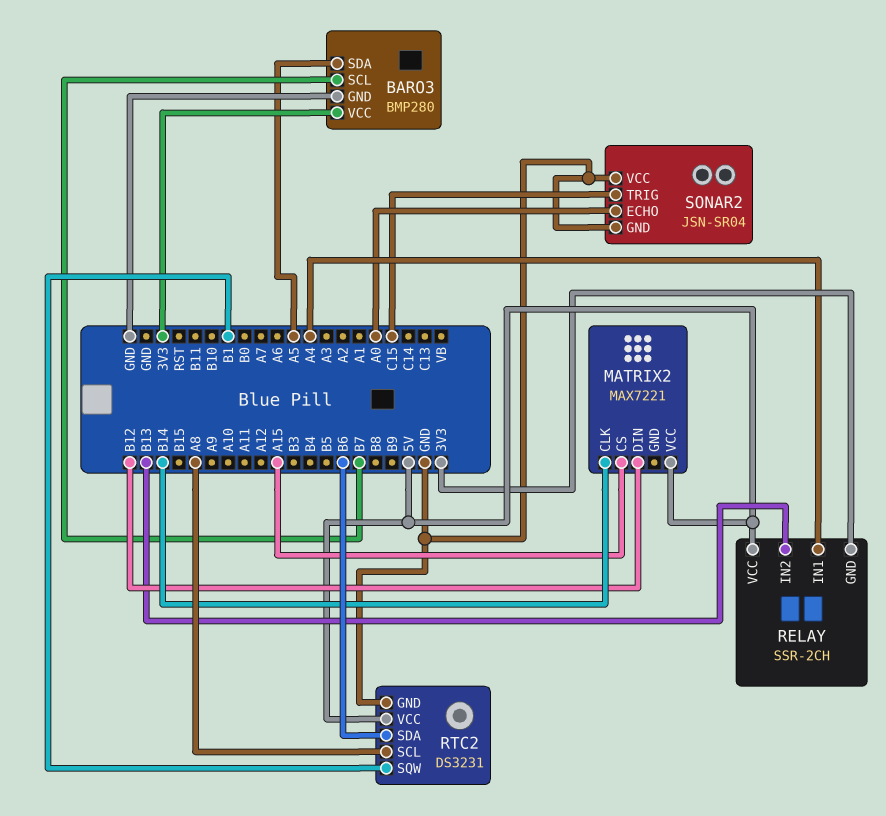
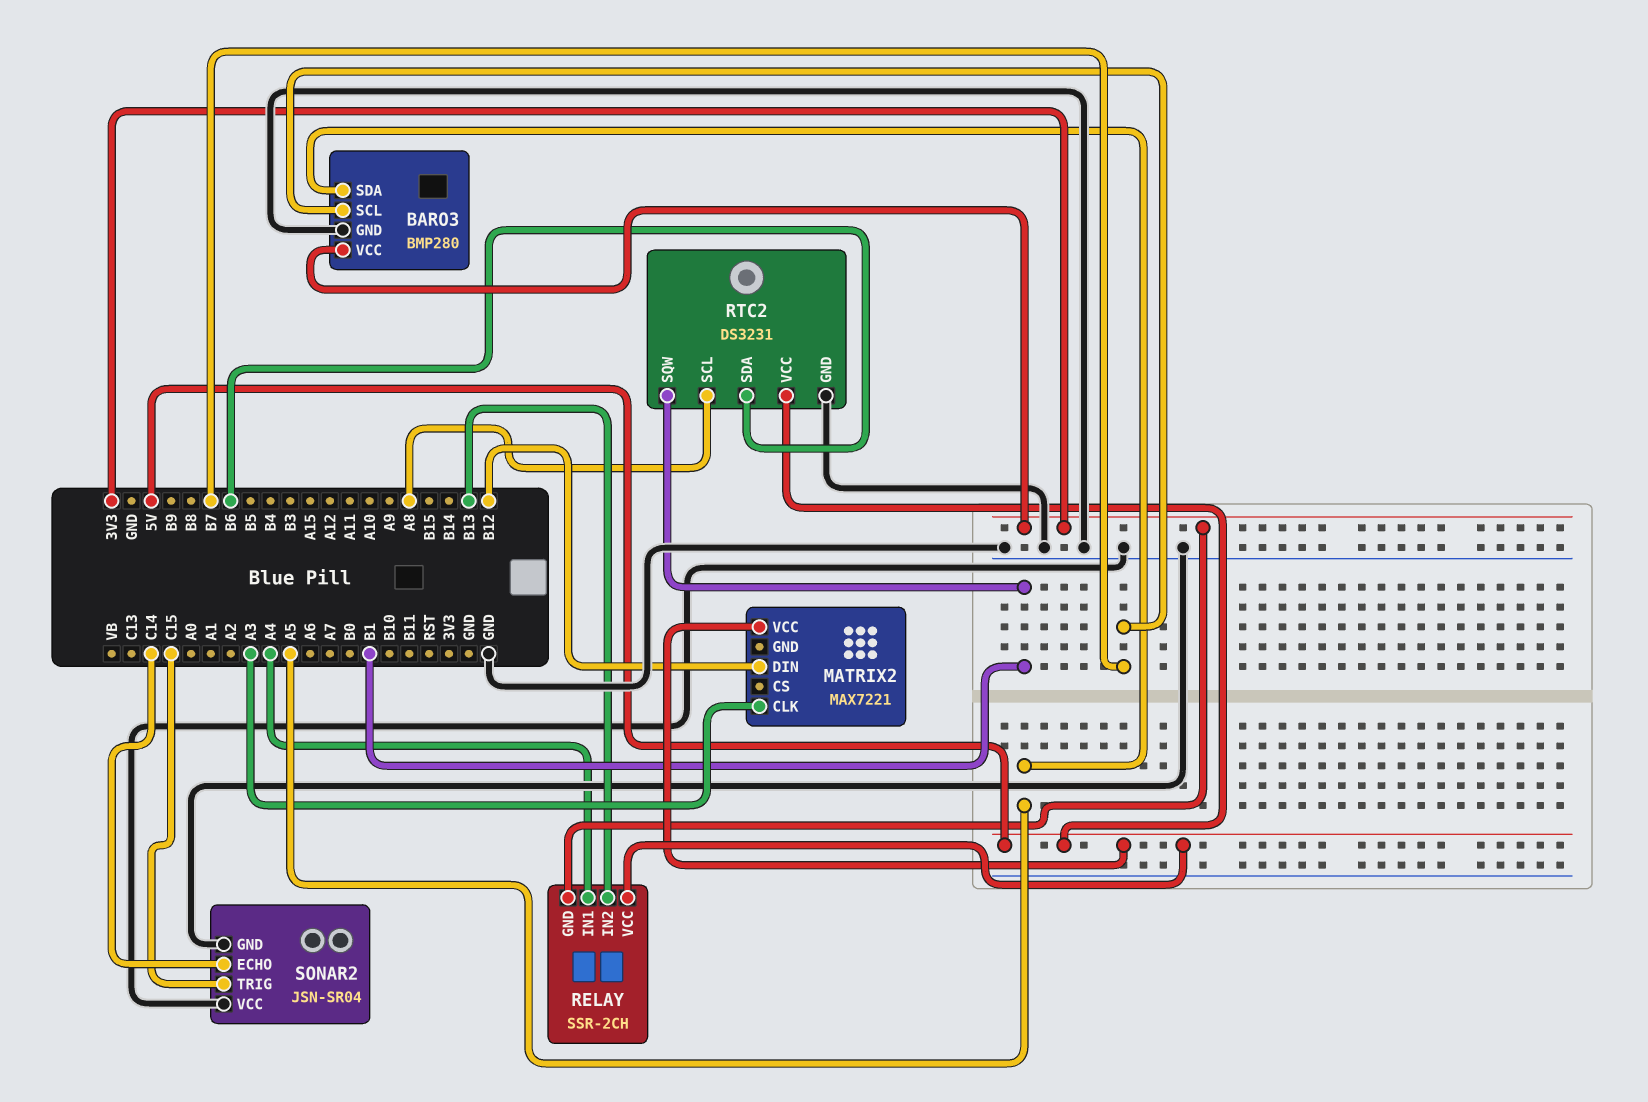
MATRIX2 pin CLK: B14 -> A3
MATRIX2 pin CS: A15 -> none
SONAR2 pin ECHO: A0 -> C14

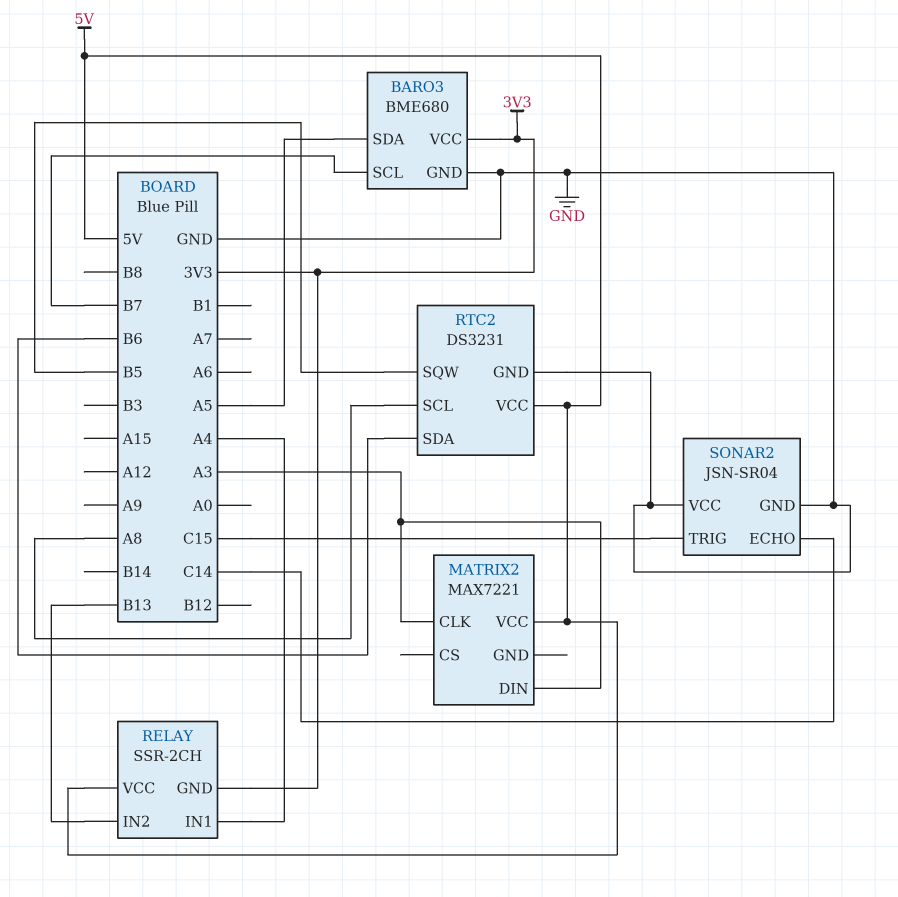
BARO3: BMP280 -> BME680
MATRIX2 pin DIN: B12 -> A3
RTC2 pin SQW: B1 -> B5

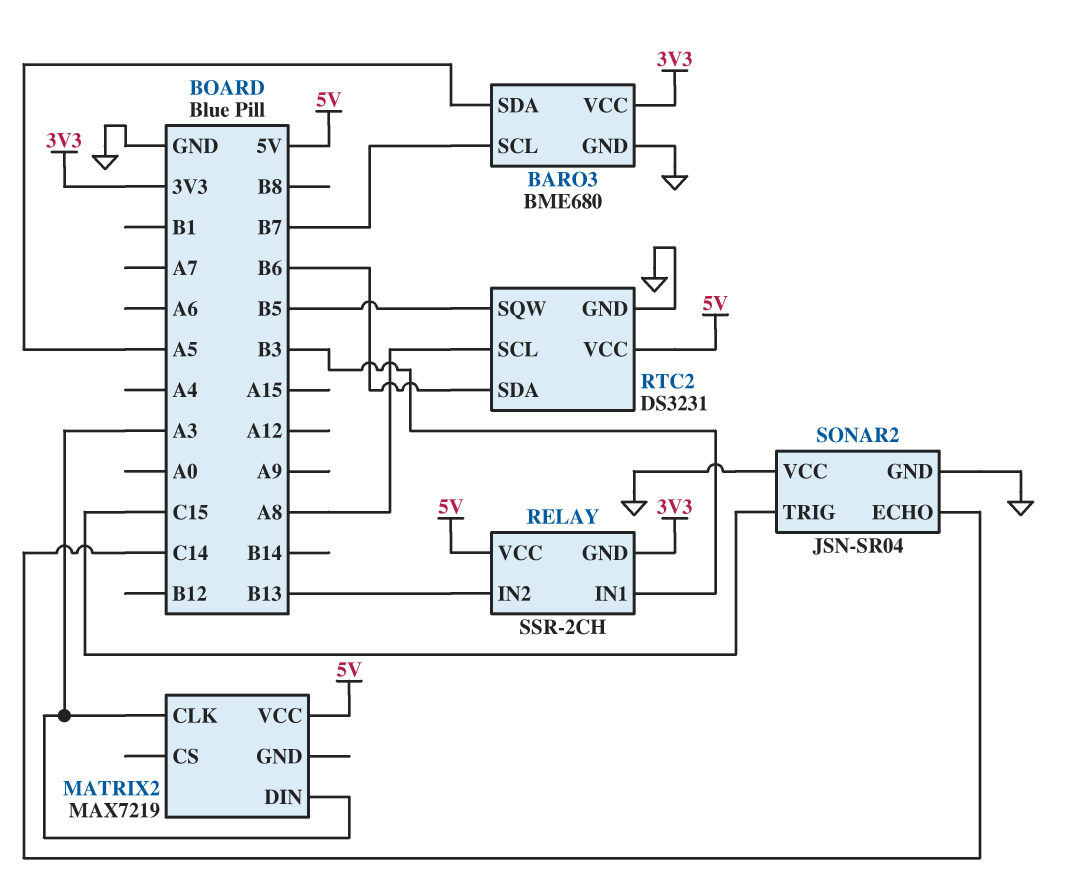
MATRIX2: MAX7221 -> MAX7219
RELAY pin IN1: A4 -> B3

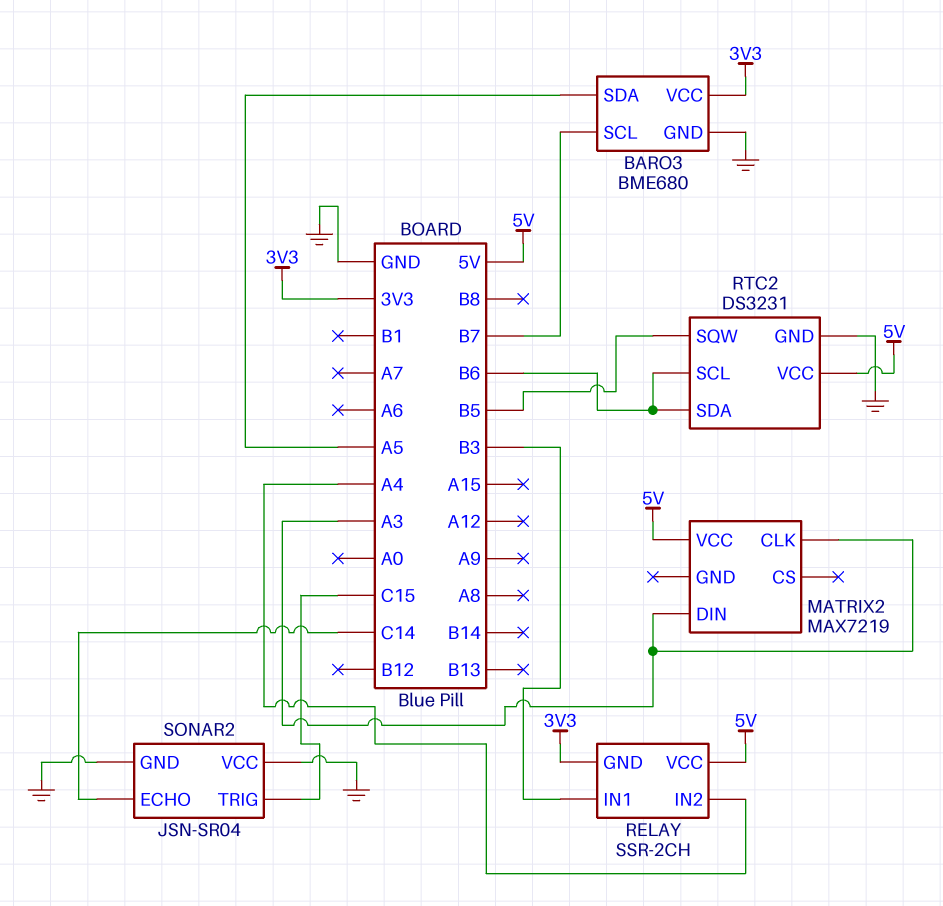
RELAY pin IN2: B13 -> A4
RTC2 pin SCL: A8 -> B6

